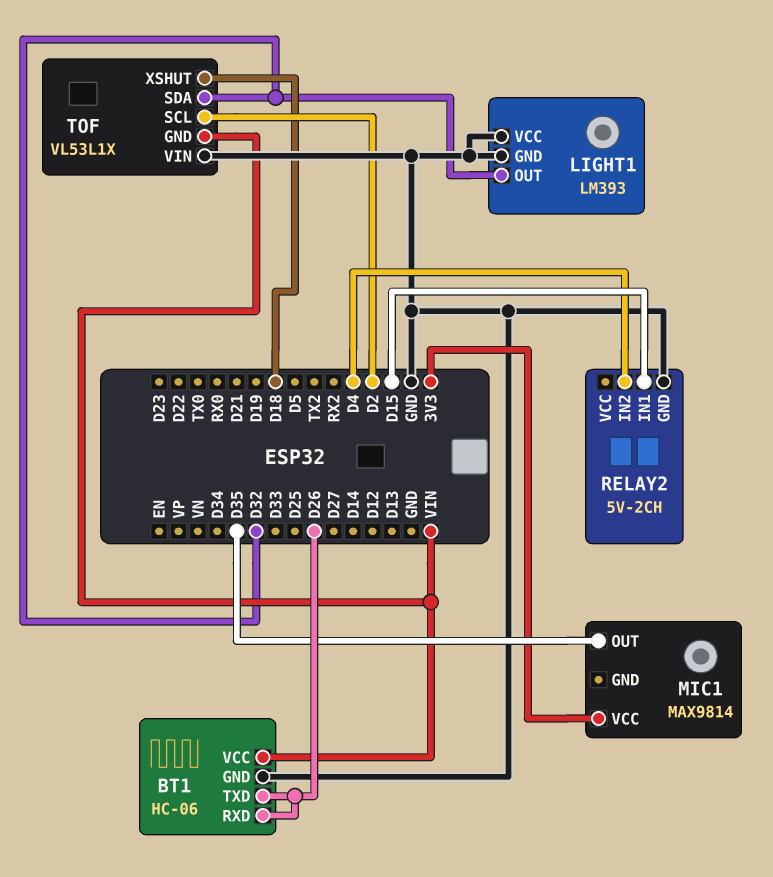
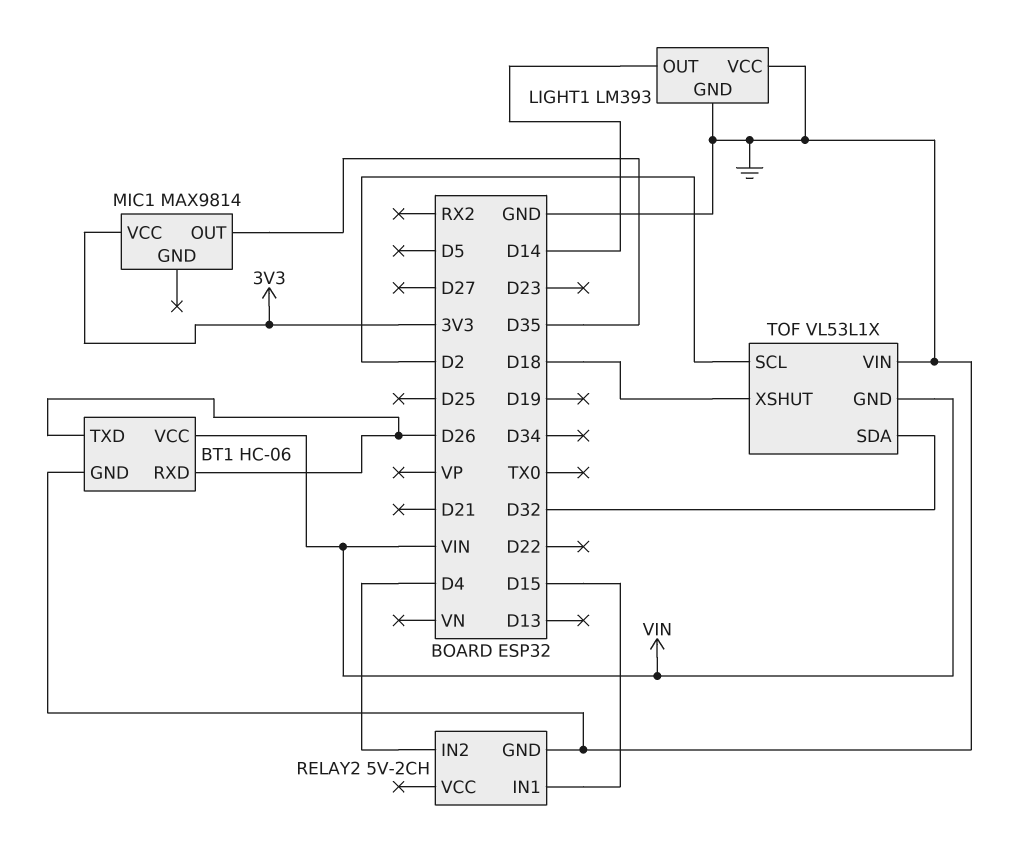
LIGHT1 pin OUT: D32 -> D14

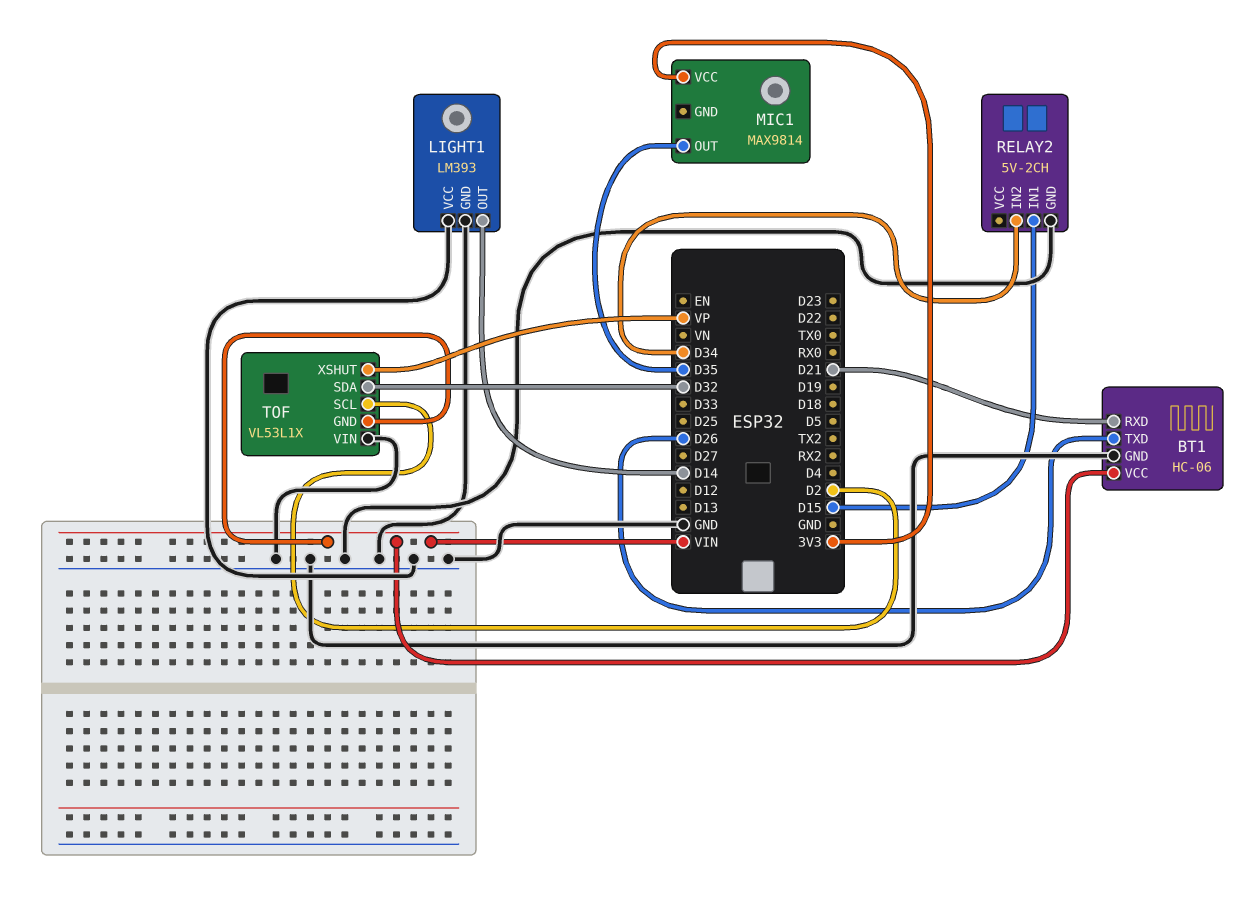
BT1 pin RXD: D26 -> D21
RELAY2 pin IN2: D4 -> D34
TOF pin XSHUT: D18 -> VP

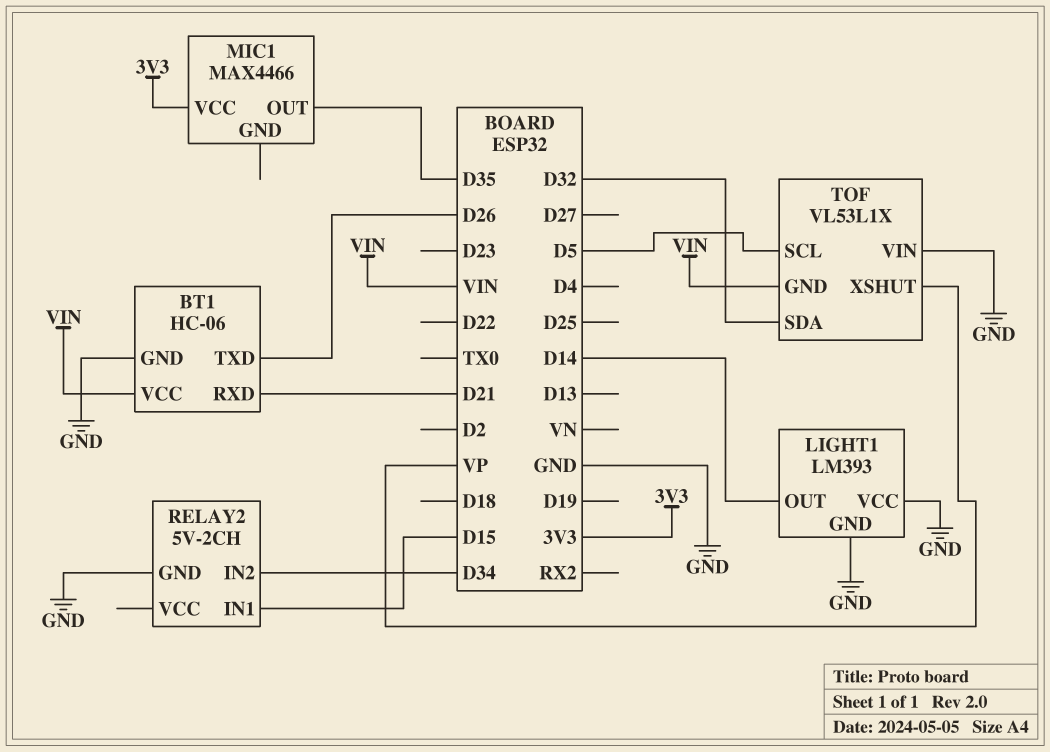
MIC1: MAX9814 -> MAX4466
TOF pin SCL: D2 -> D5

